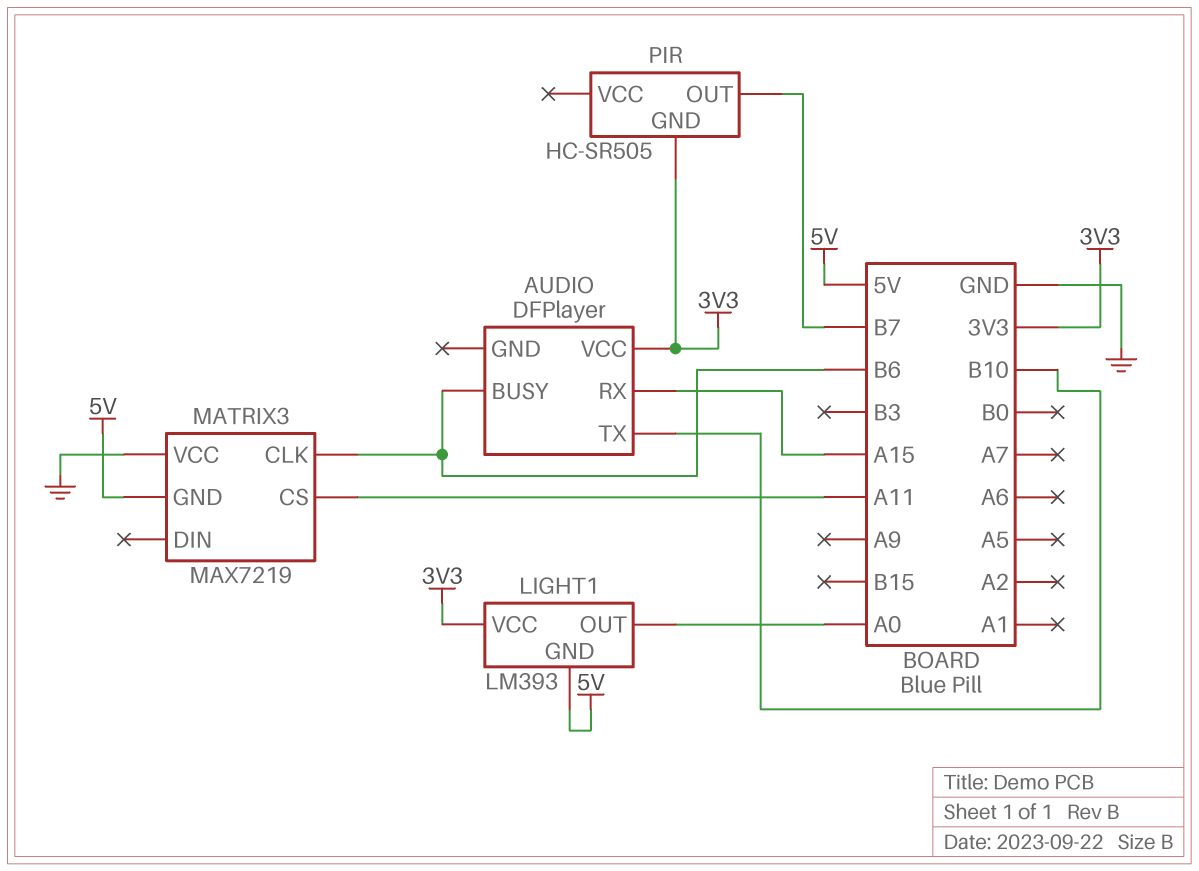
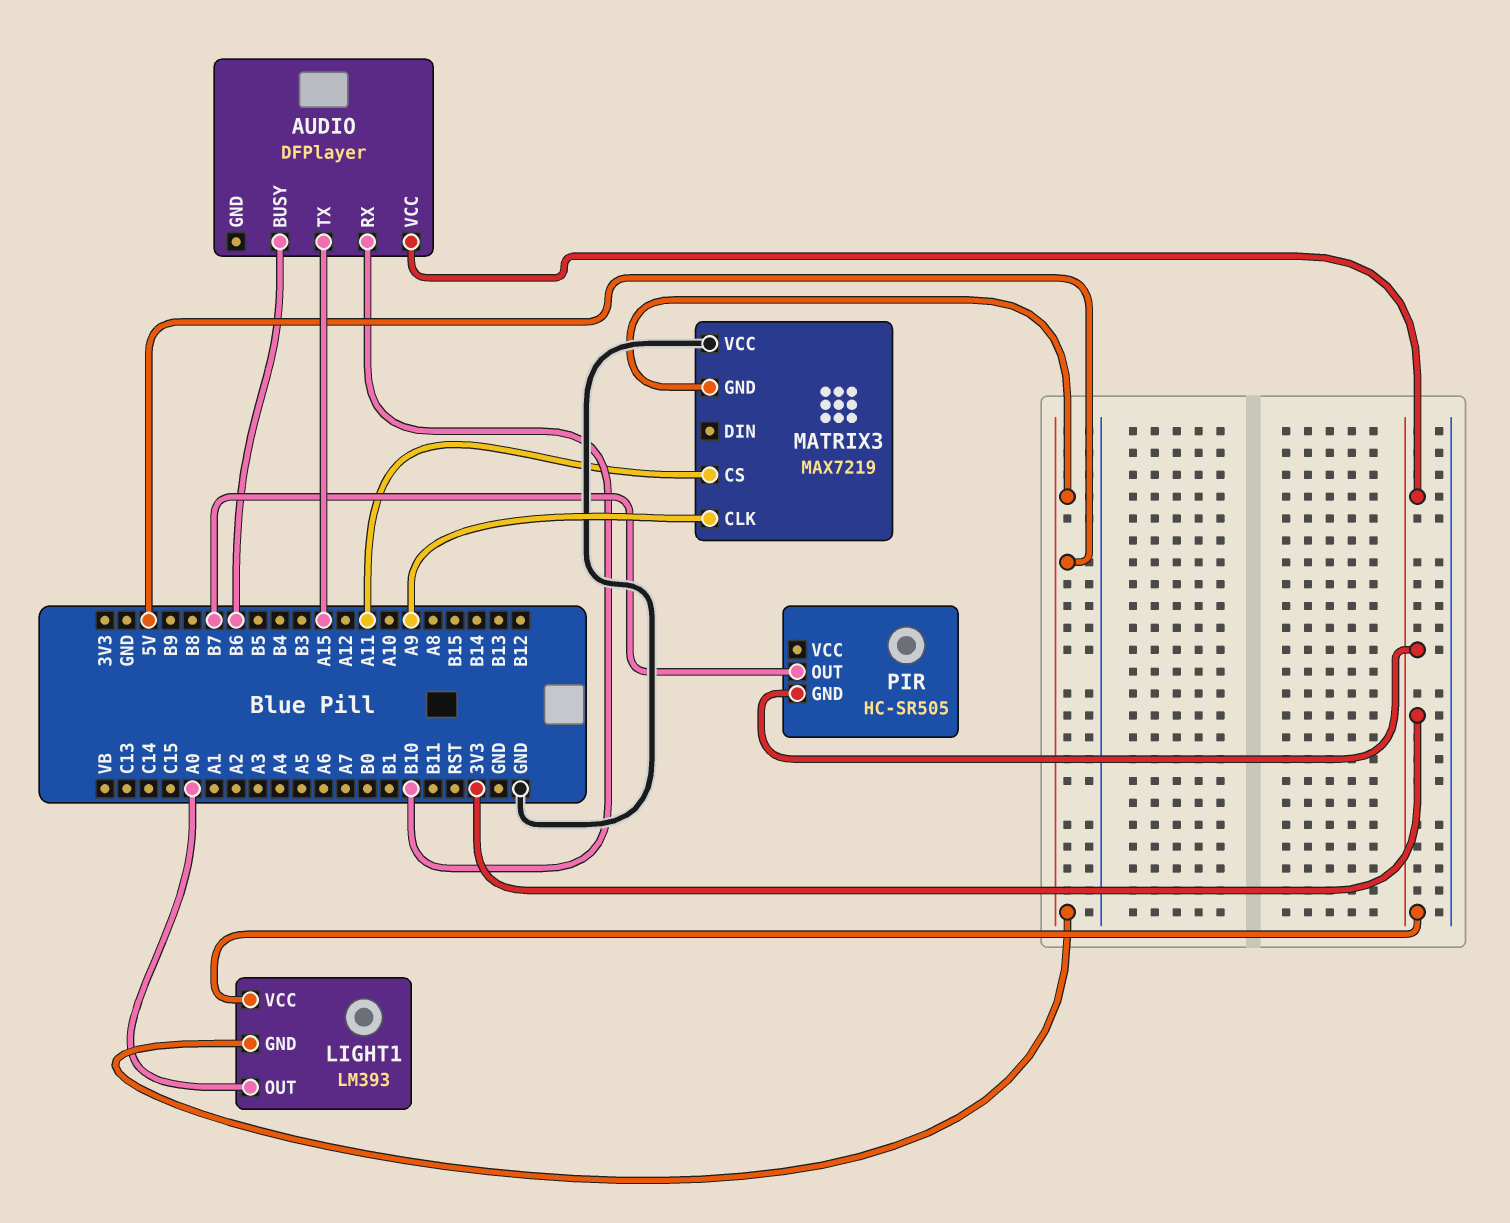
AUDIO pin RX: A15 -> B10
AUDIO pin TX: B10 -> A15
MATRIX3 pin CLK: B6 -> A9

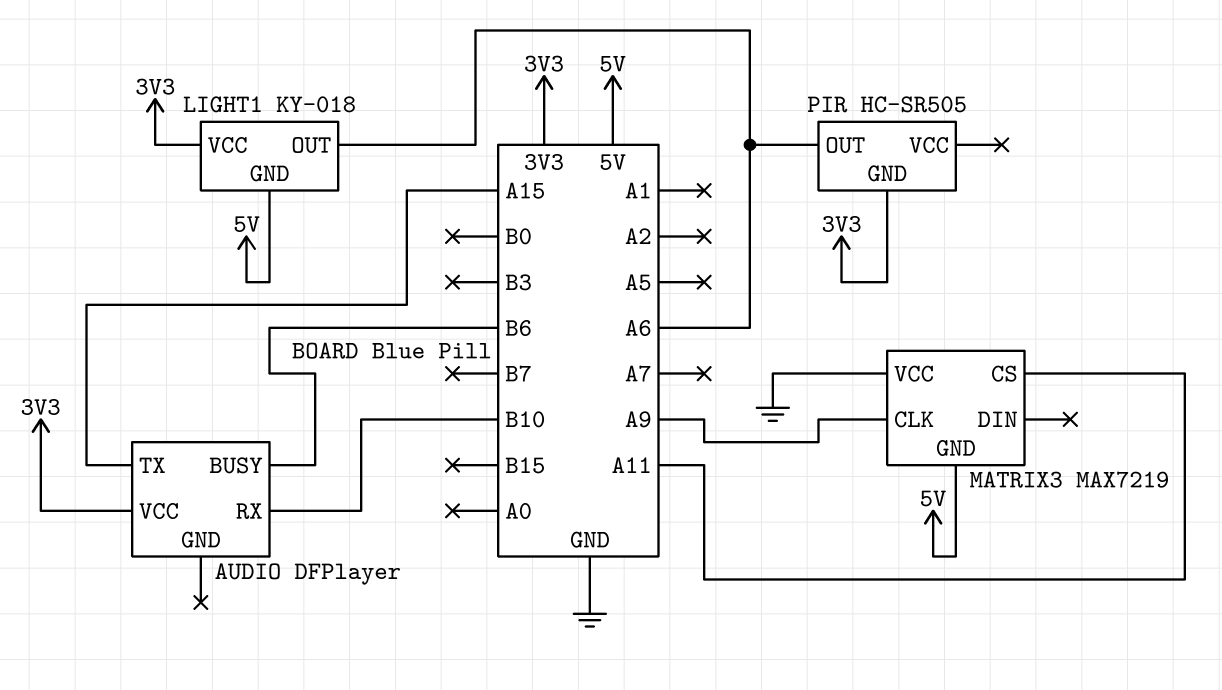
LIGHT1: LM393 -> KY-018
LIGHT1 pin OUT: A0 -> A6
PIR pin OUT: B7 -> A6

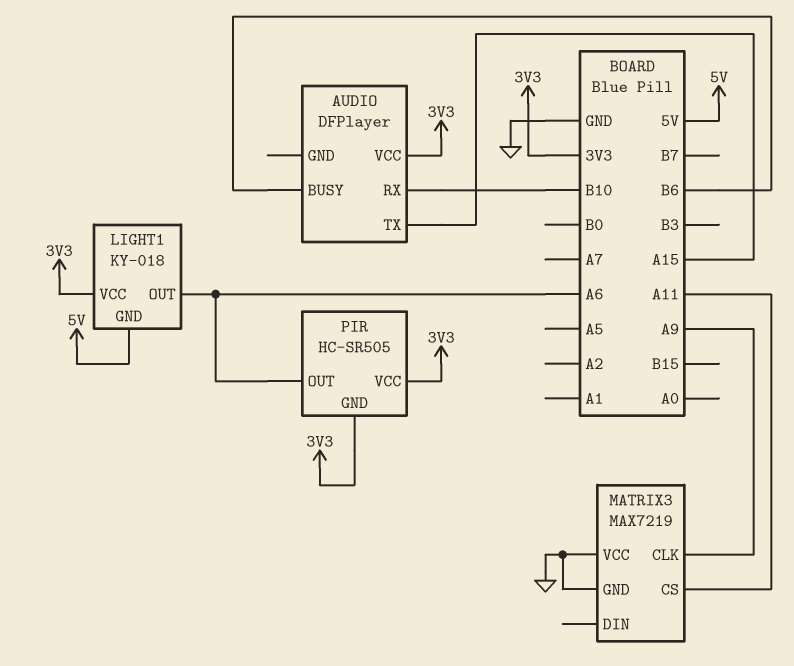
MATRIX3 pin GND: 5V -> GND
PIR pin VCC: none -> 3V3

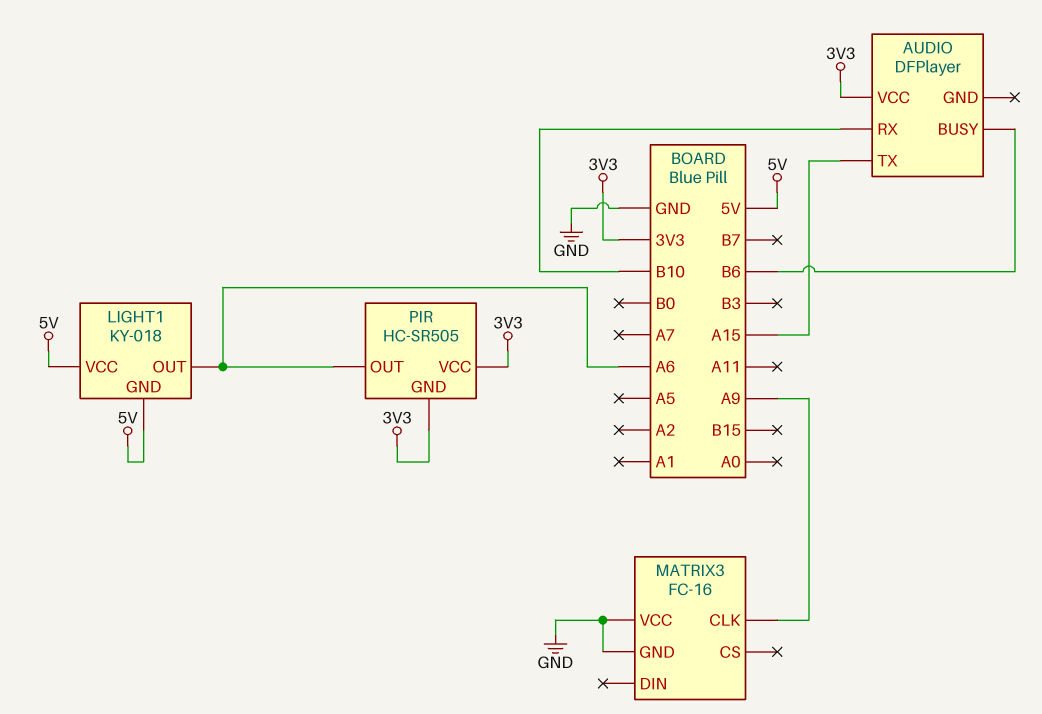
LIGHT1 pin VCC: 3V3 -> 5V
MATRIX3: MAX7219 -> FC-16
MATRIX3 pin CS: A11 -> none

